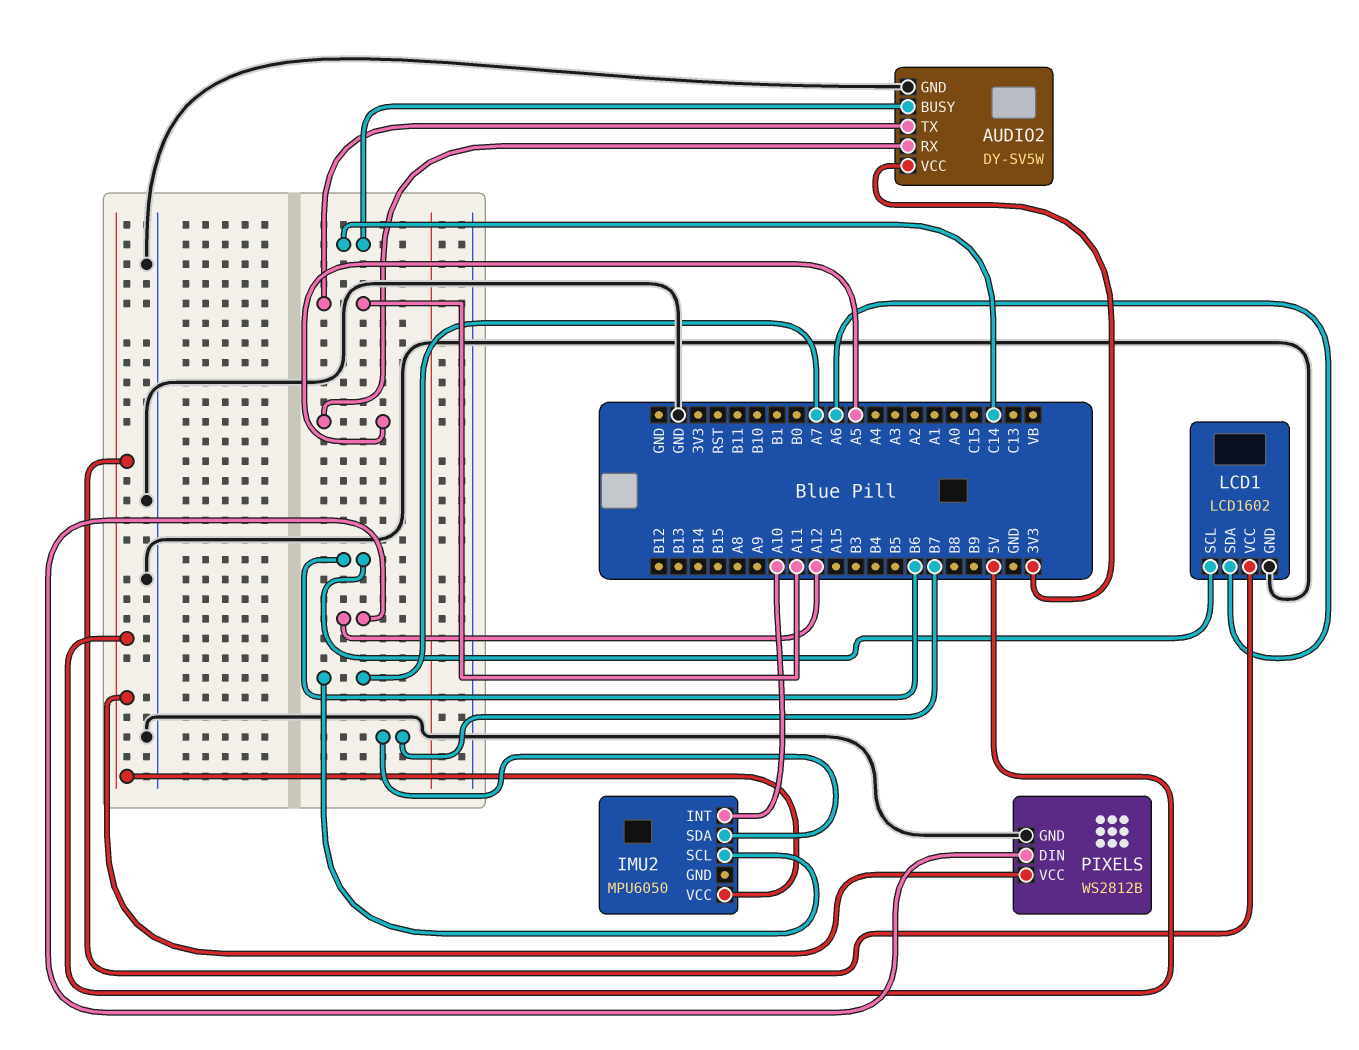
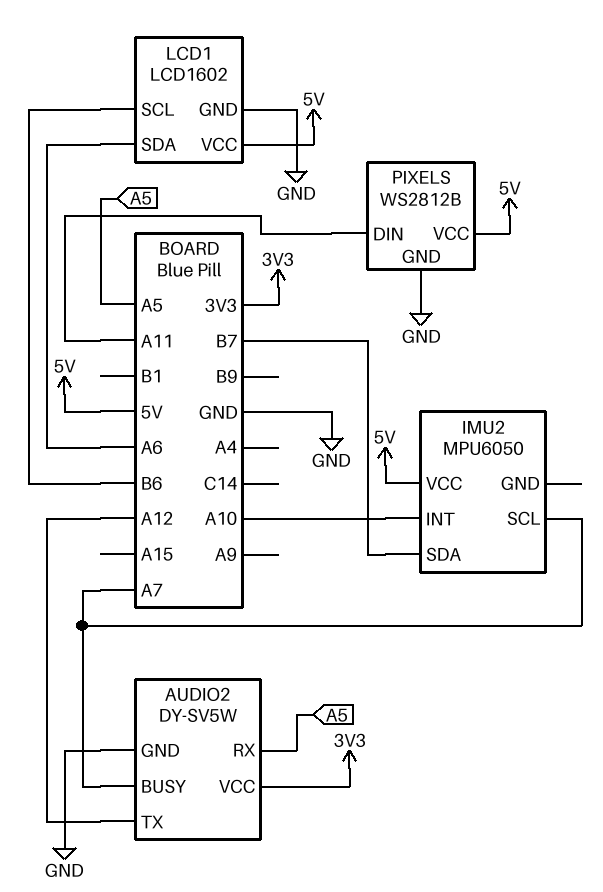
AUDIO2 pin BUSY: C14 -> A7
AUDIO2 pin TX: A11 -> A12
PIXELS pin DIN: A12 -> A11

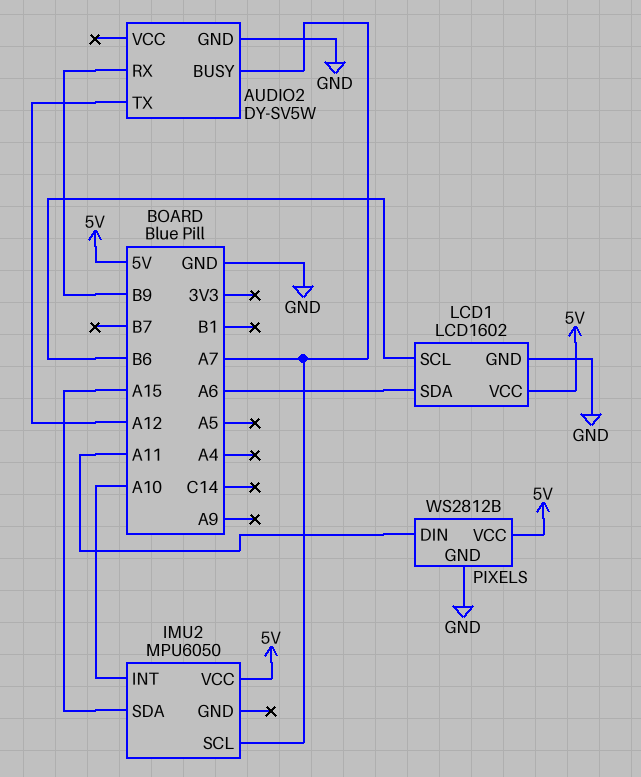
AUDIO2 pin RX: A5 -> B9
AUDIO2 pin VCC: 3V3 -> none
IMU2 pin SDA: B7 -> A15

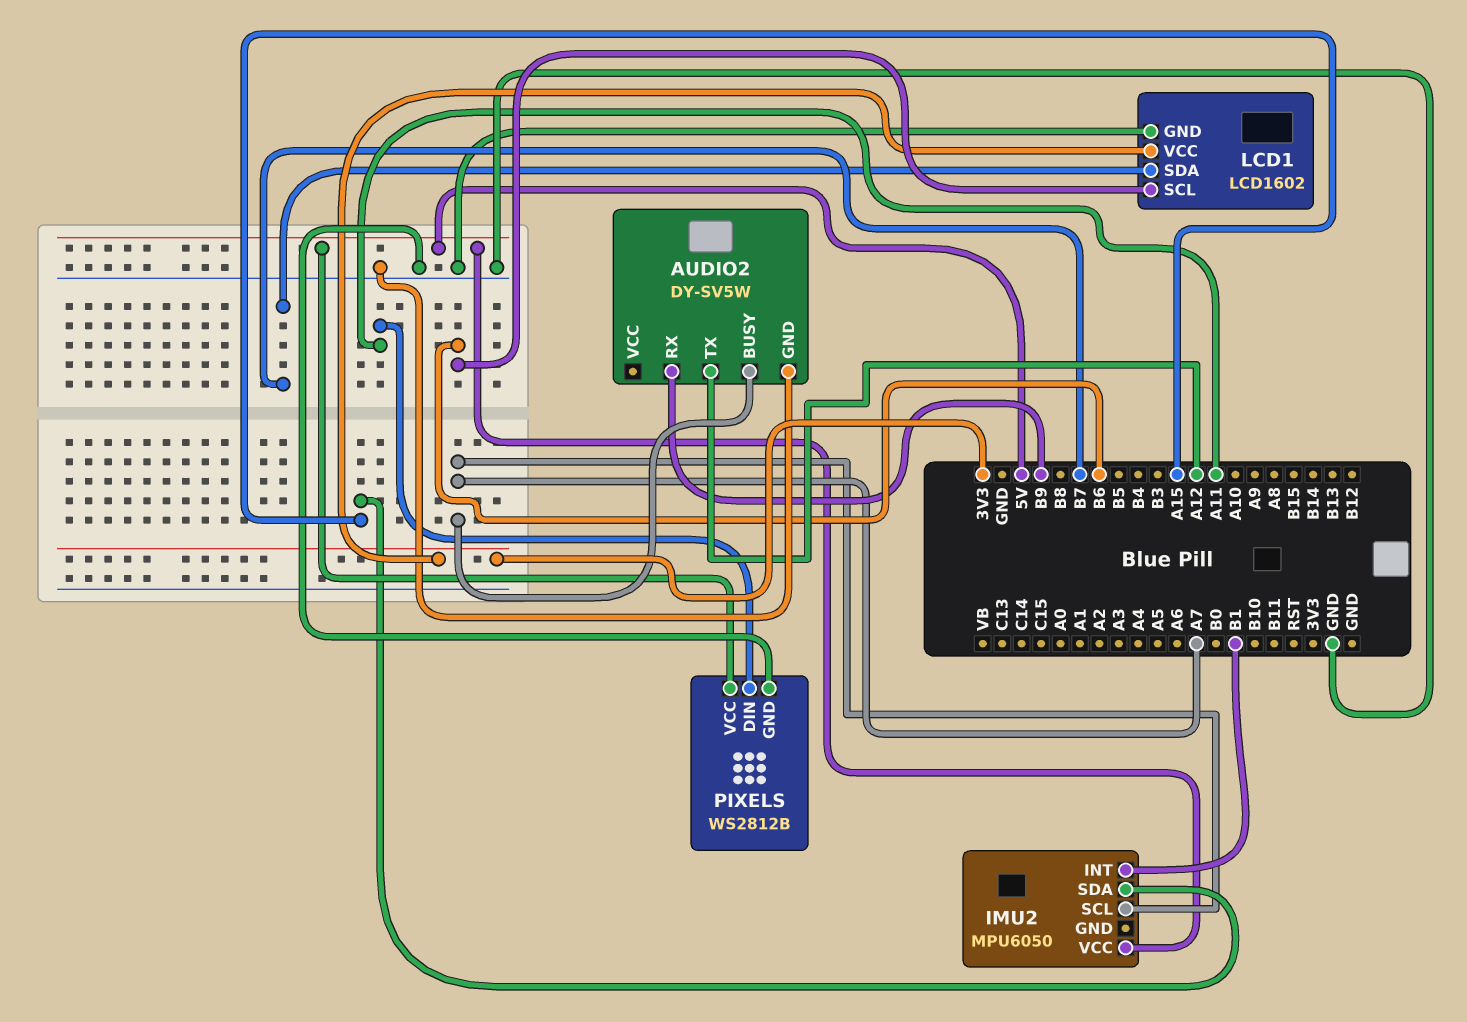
IMU2 pin INT: A10 -> B1
LCD1 pin SDA: A6 -> B7
LCD1 pin VCC: 5V -> 3V3

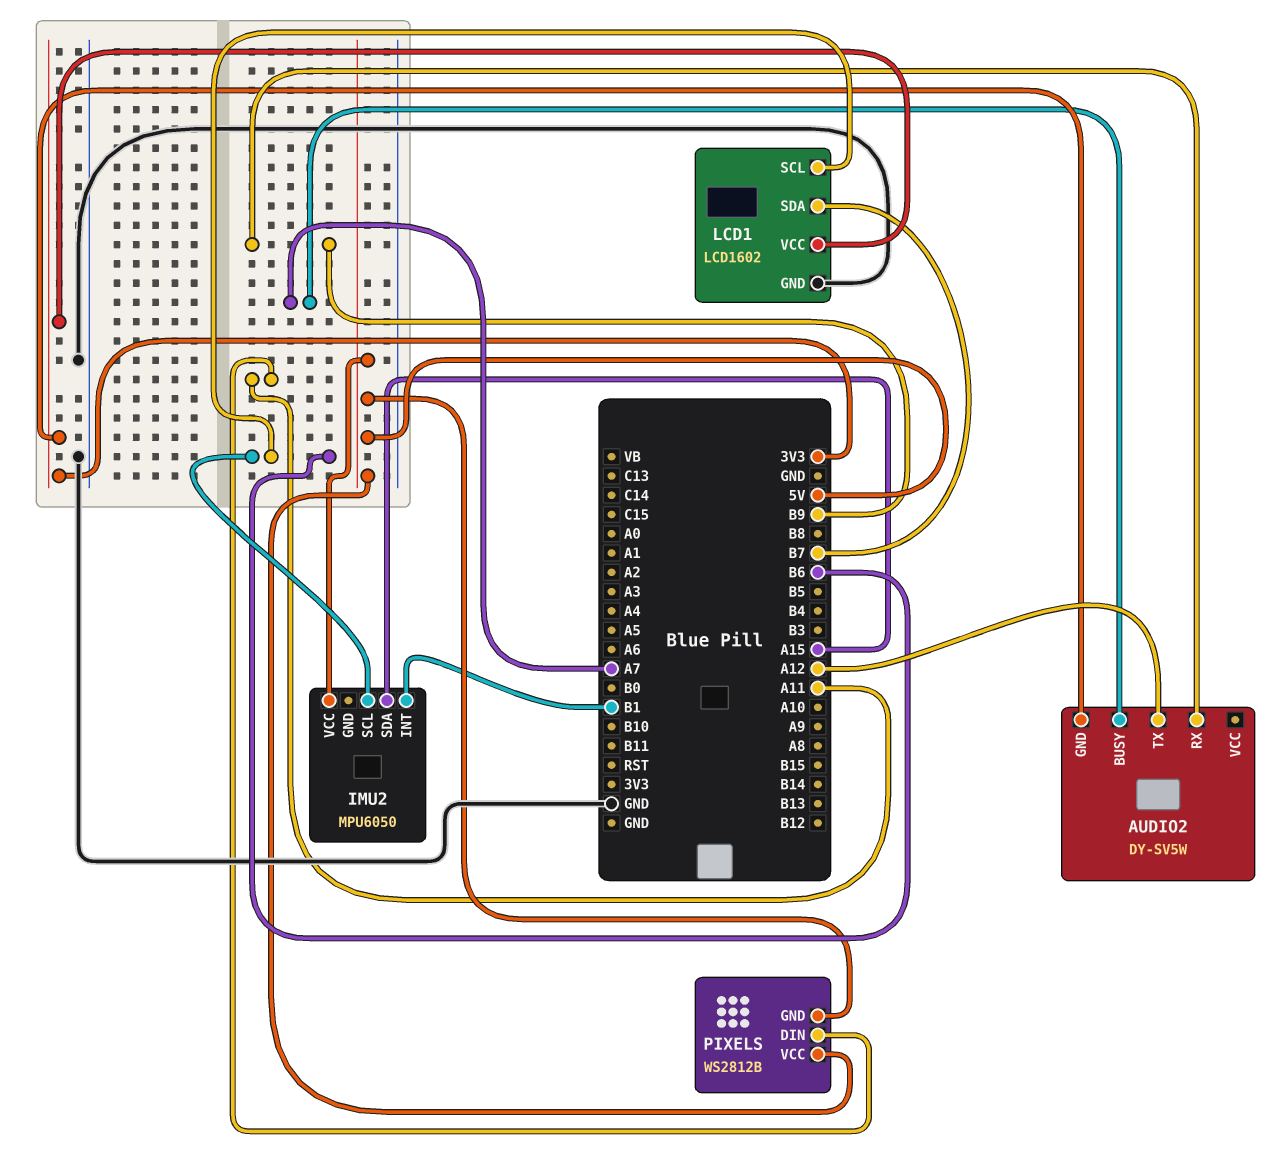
AUDIO2 pin GND: GND -> 3V3
IMU2 pin SCL: A7 -> B6
PIXELS pin GND: GND -> 5V

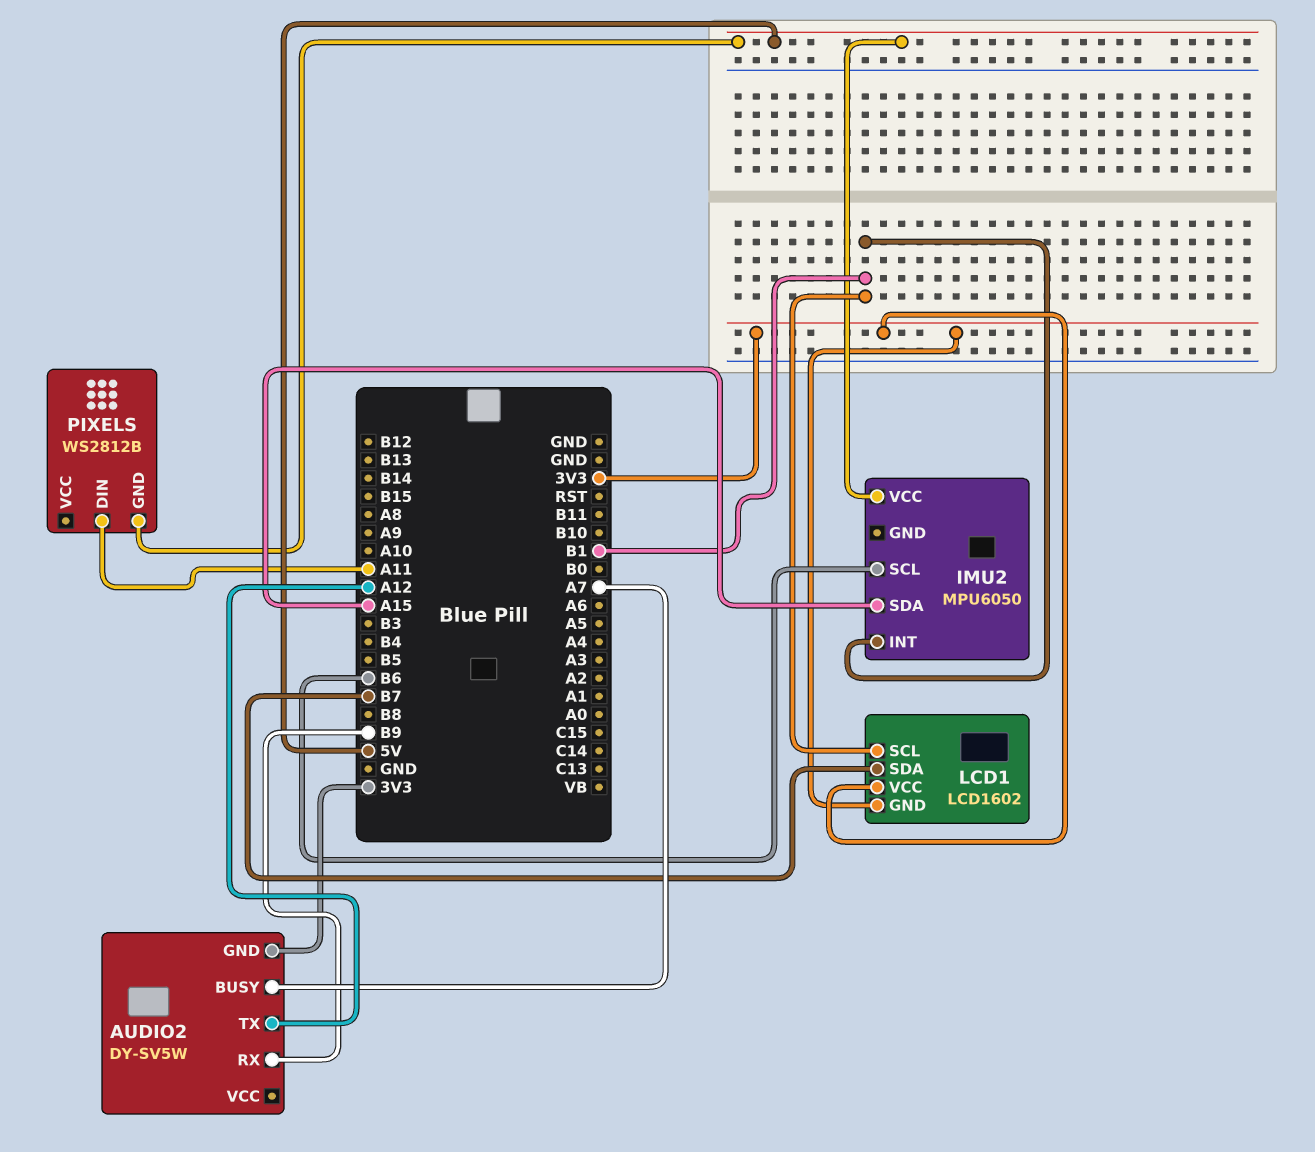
LCD1 pin GND: GND -> 3V3
LCD1 pin SCL: B6 -> B1
PIXELS pin VCC: 5V -> none

